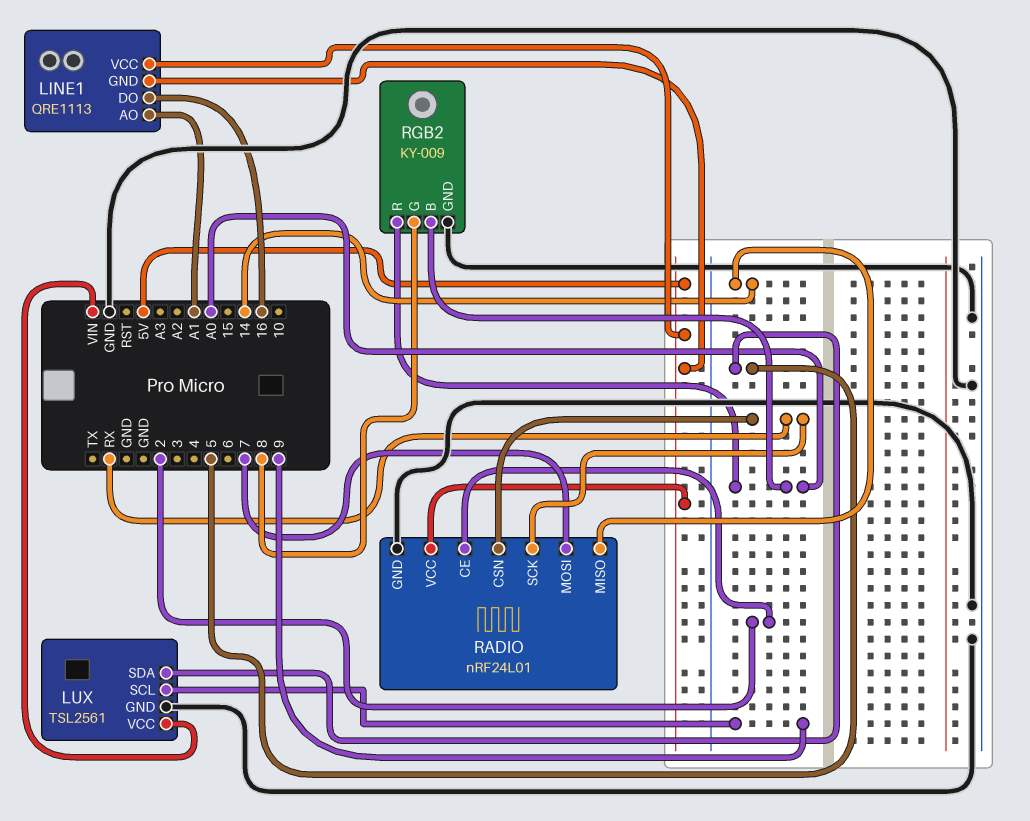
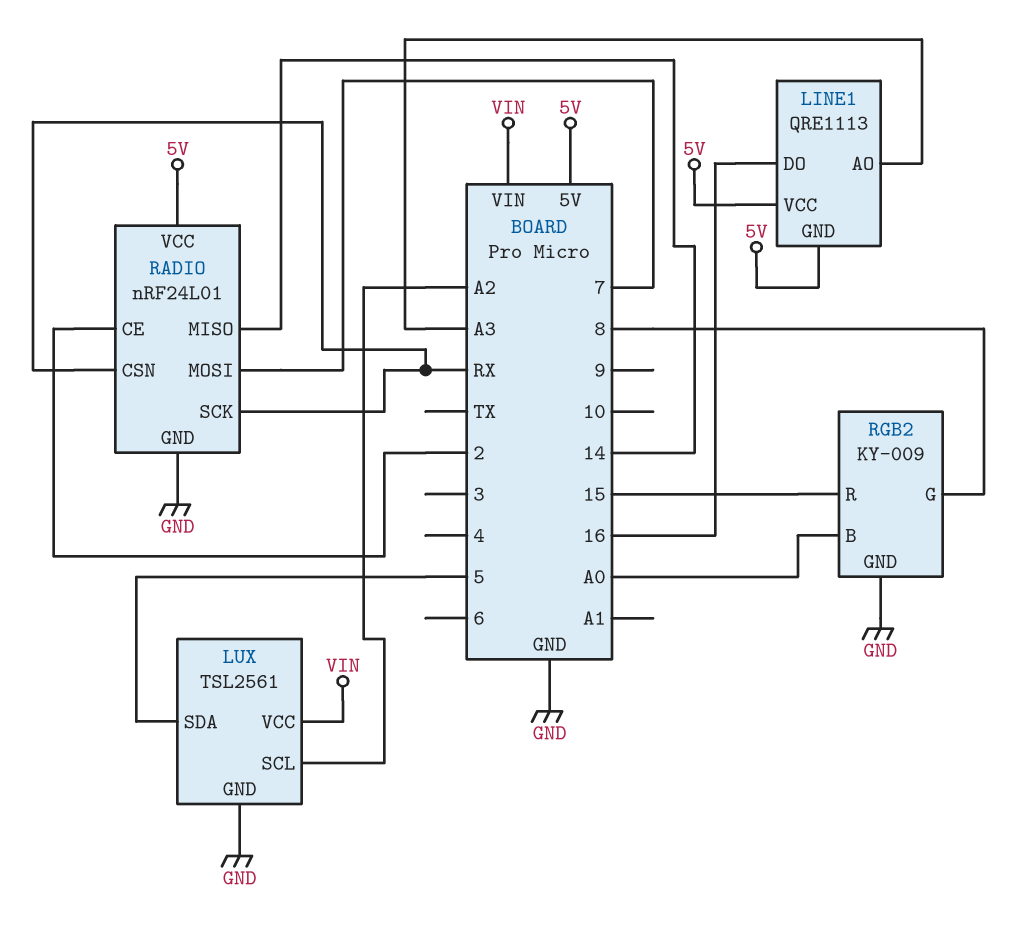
LINE1 pin AO: A1 -> A3
LUX pin SCL: 9 -> A2
RGB2 pin R: A0 -> 15

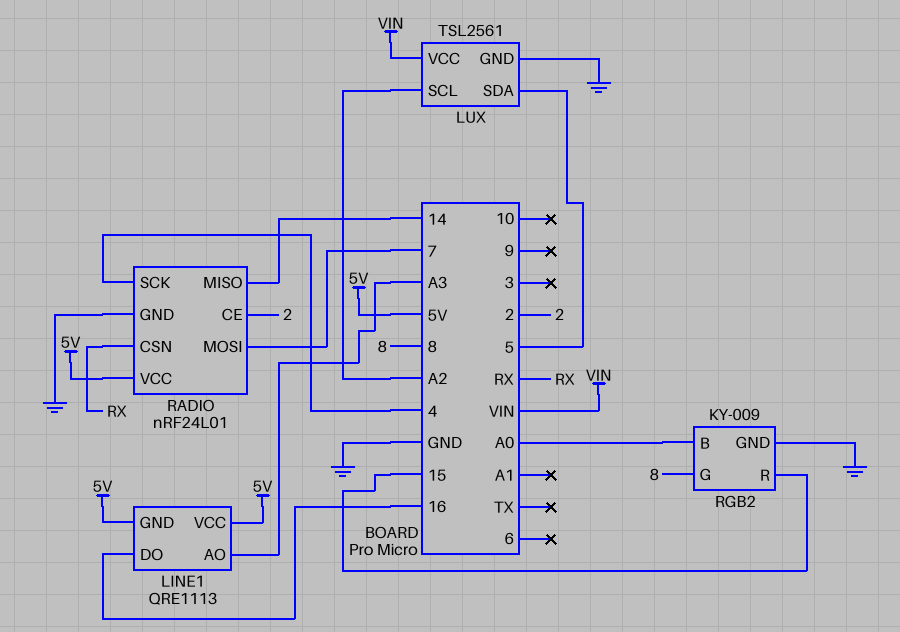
RADIO pin SCK: RX -> 4

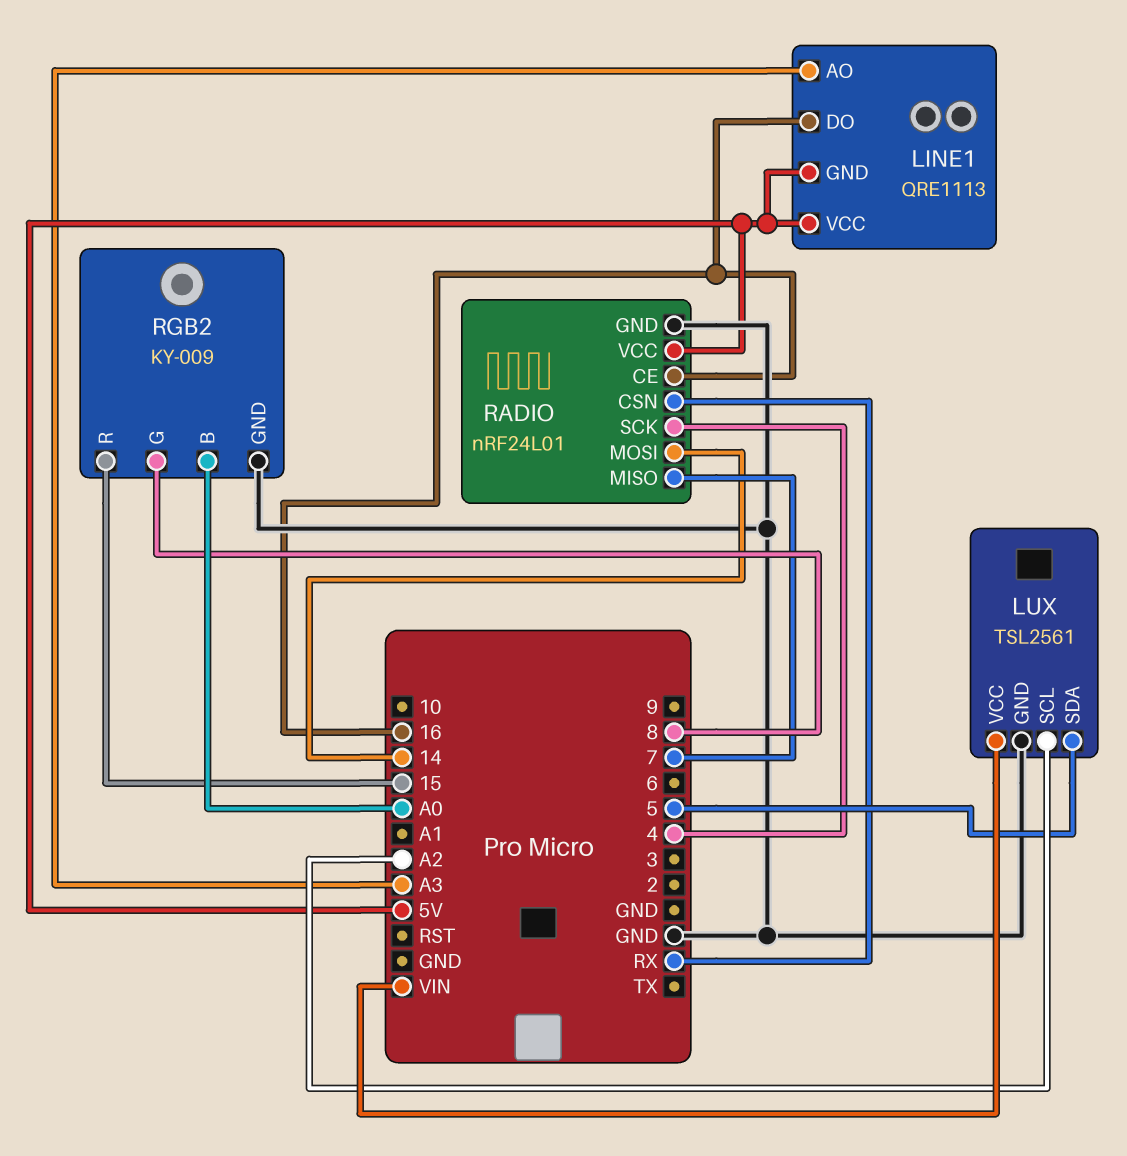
RADIO pin CE: 2 -> 16
RADIO pin MISO: 14 -> 7
RADIO pin MOSI: 7 -> 14

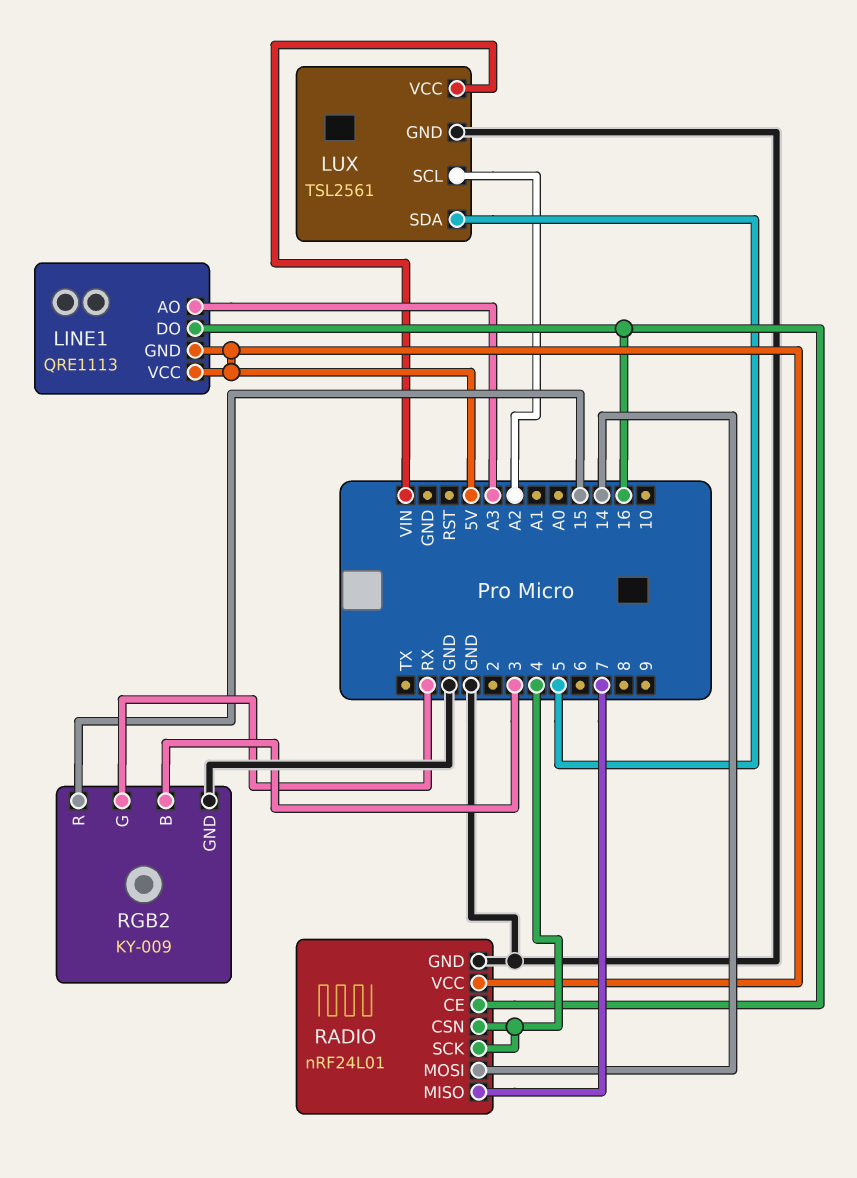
RADIO pin CSN: RX -> 4
RGB2 pin B: A0 -> 3
RGB2 pin G: 8 -> RX

